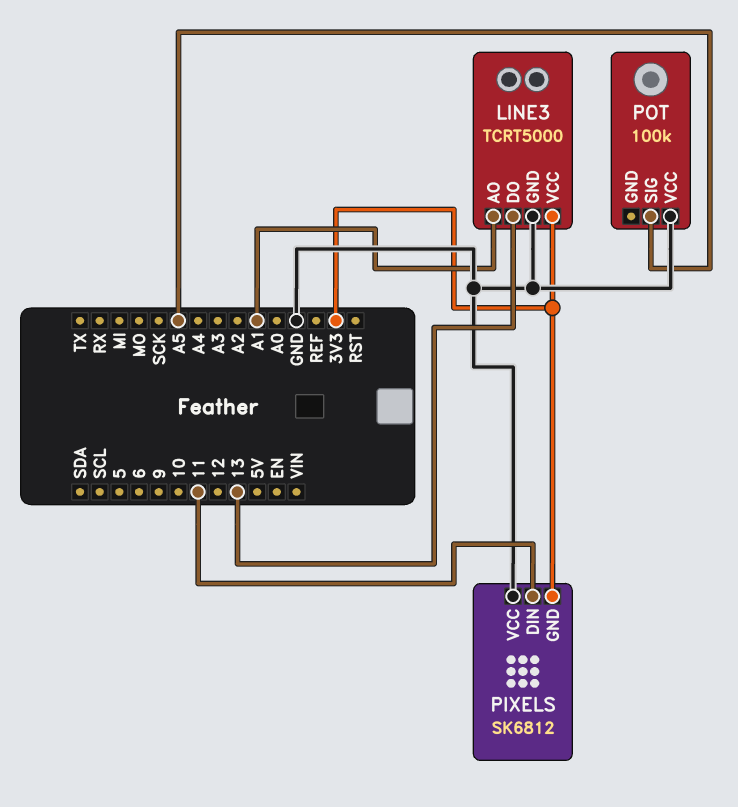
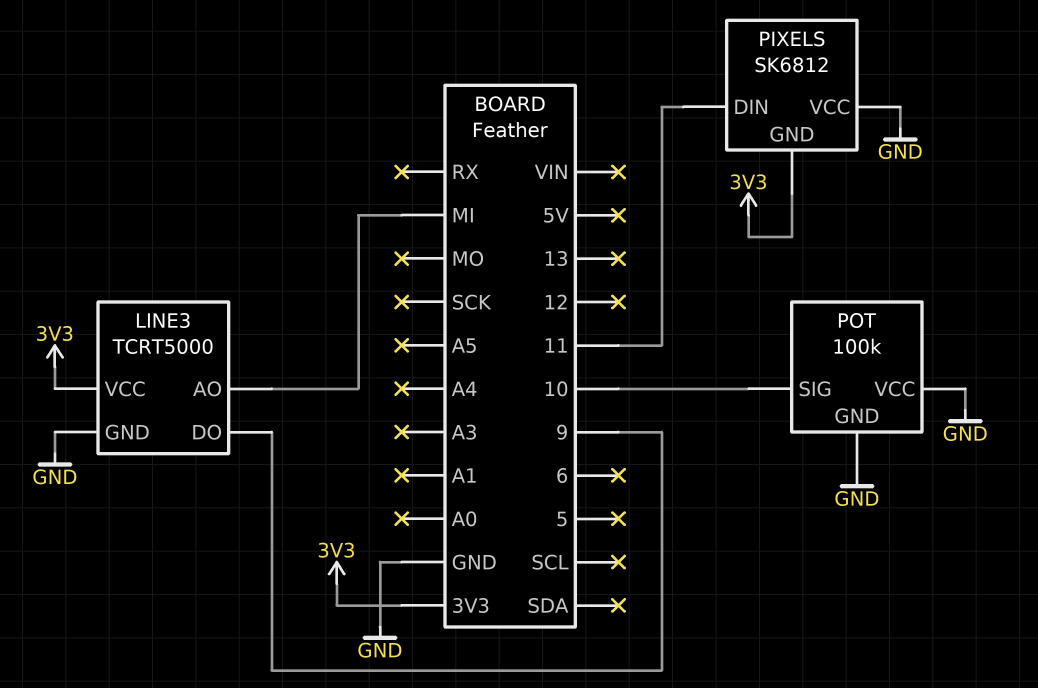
LINE3 pin AO: A1 -> MI
LINE3 pin DO: 13 -> 9
POT pin GND: none -> GND
POT pin SIG: A5 -> 10

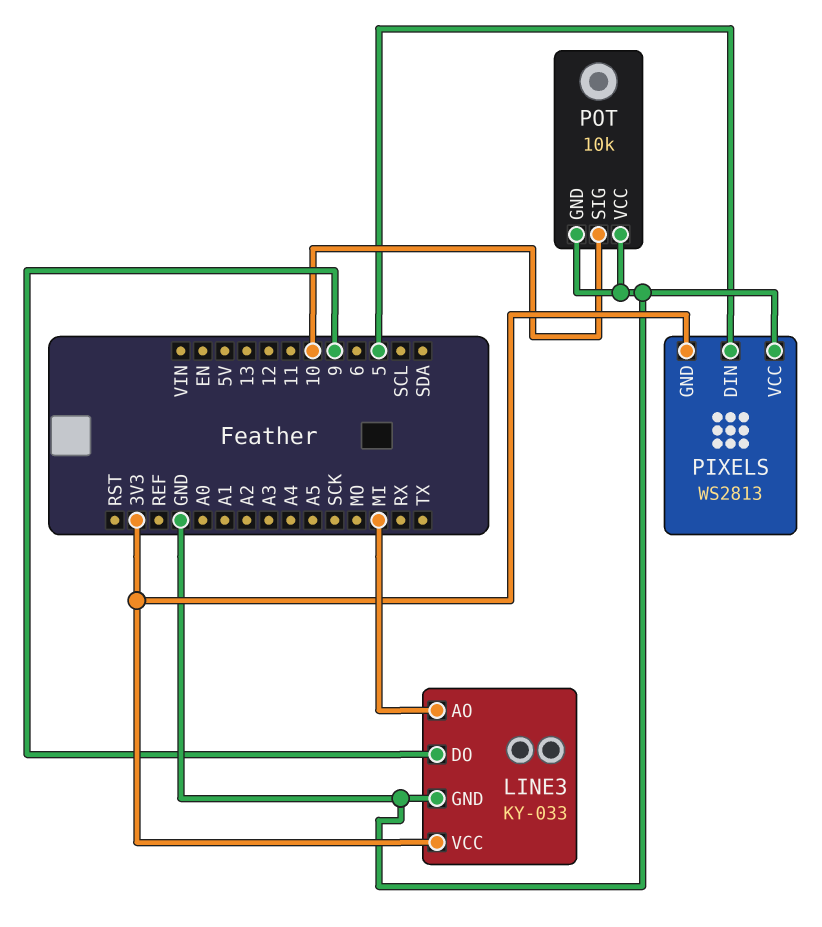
LINE3: TCRT5000 -> KY-033
PIXELS: SK6812 -> WS2813
PIXELS pin DIN: 11 -> 5
POT: 100k -> 10k

